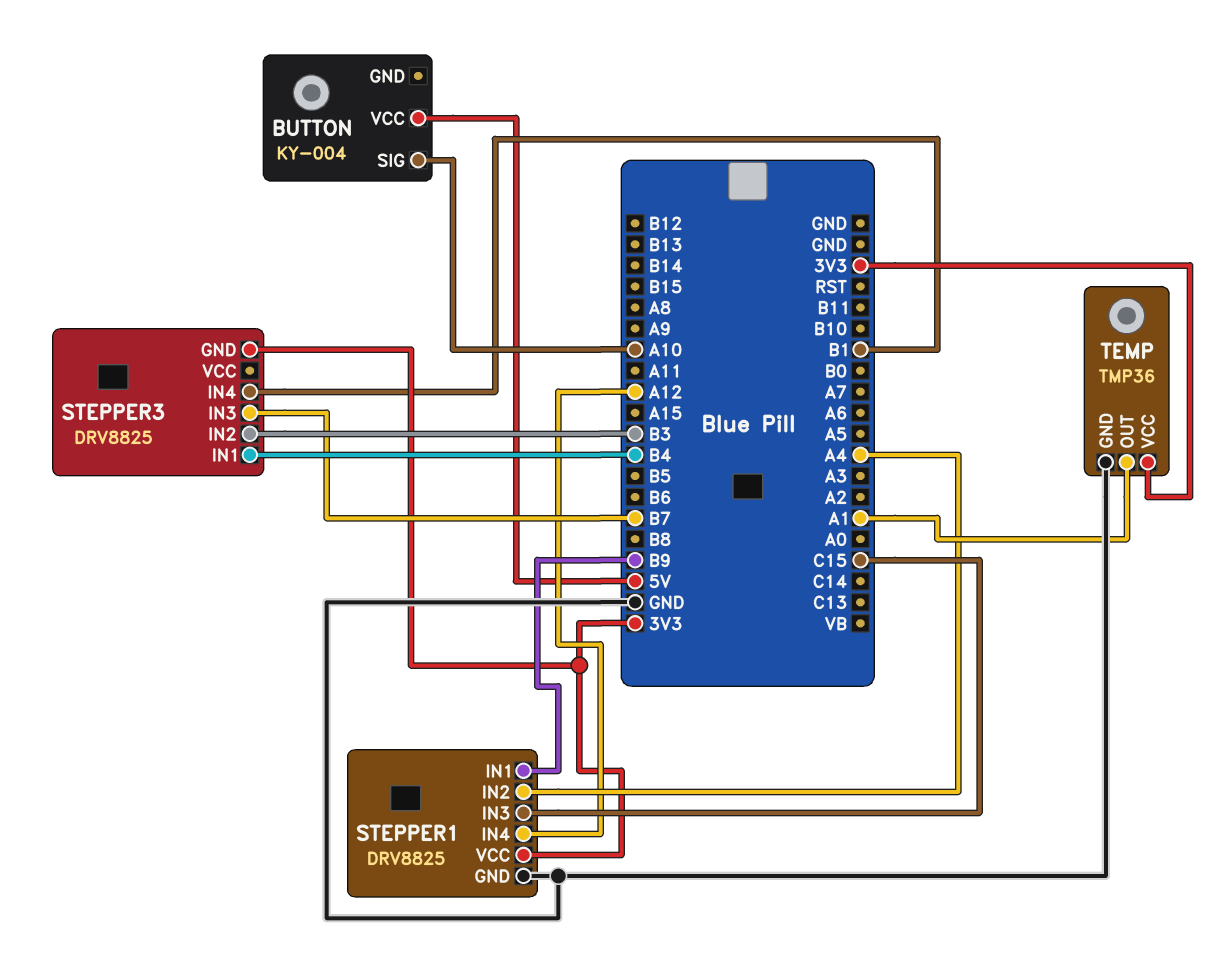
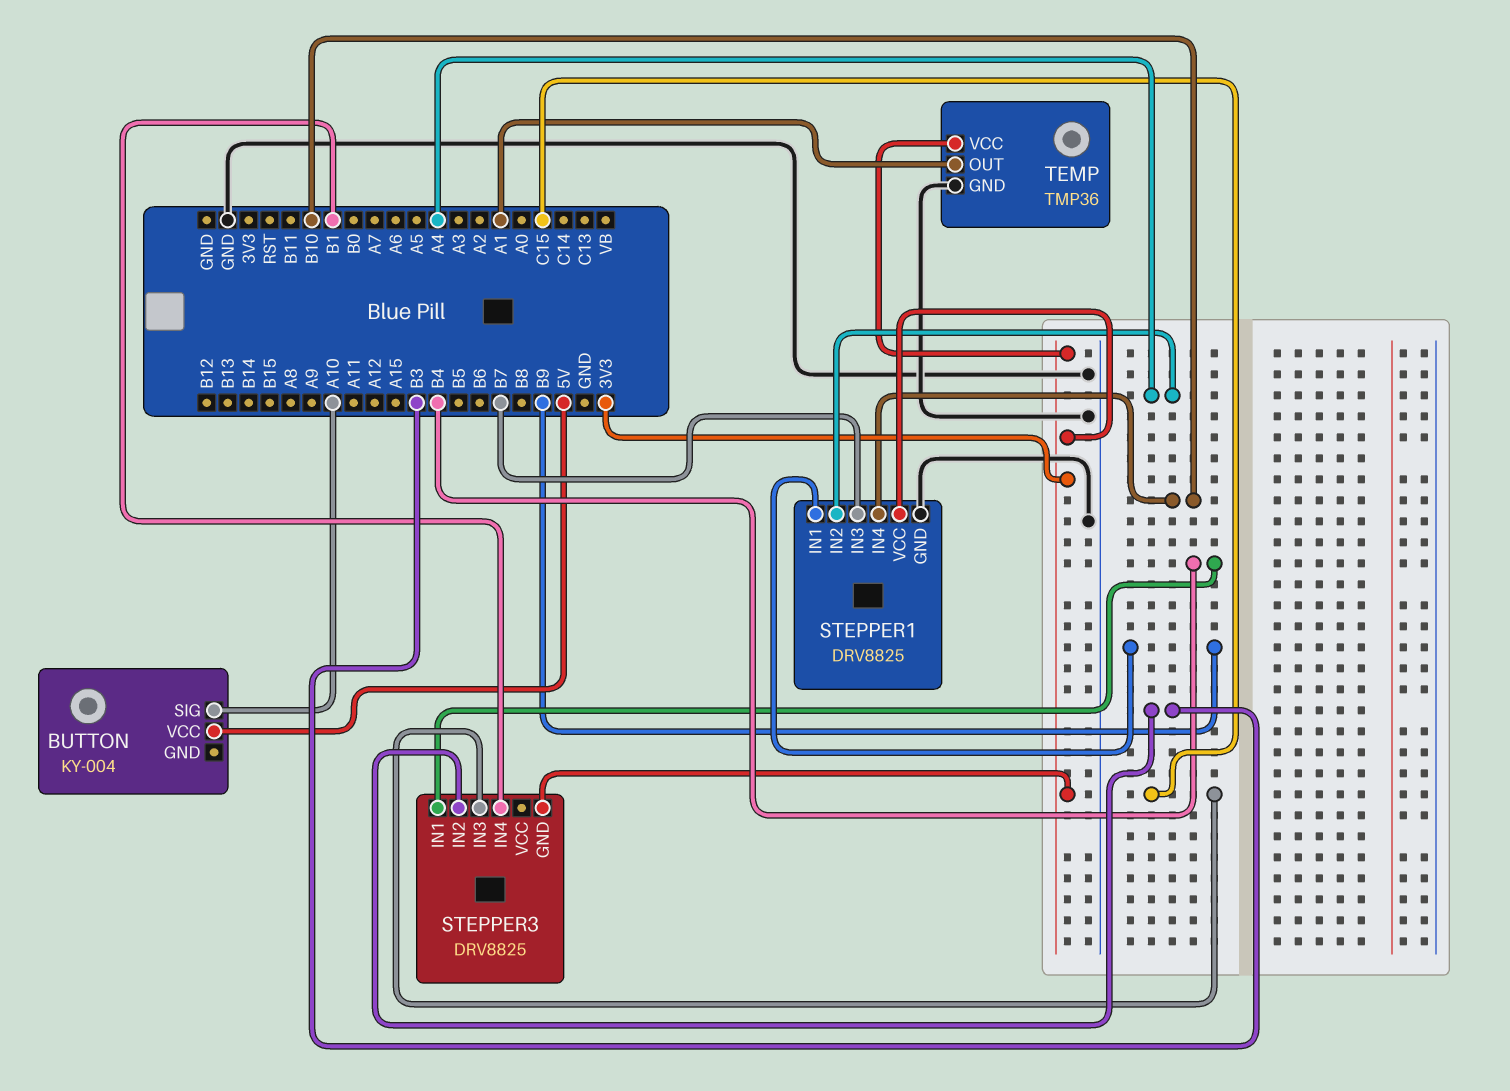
STEPPER1 pin IN3: C15 -> B7
STEPPER1 pin IN4: A12 -> B10
STEPPER3 pin IN3: B7 -> C15

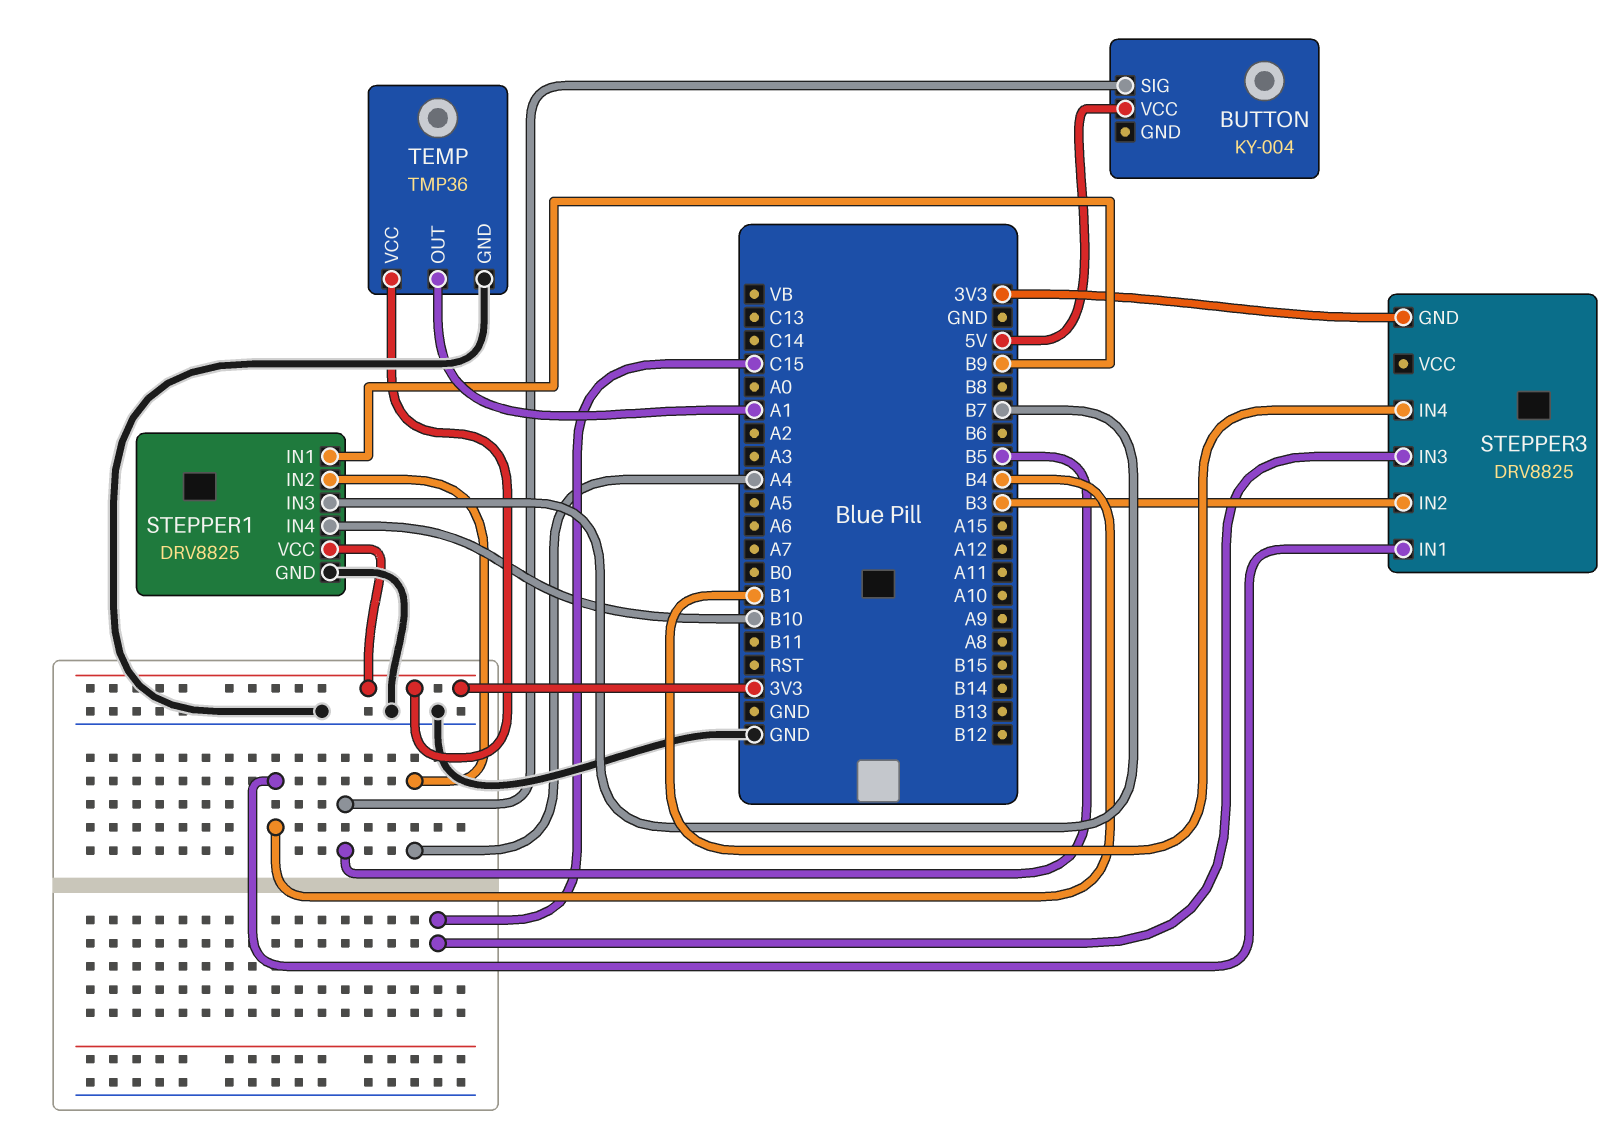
BUTTON pin SIG: A10 -> B5

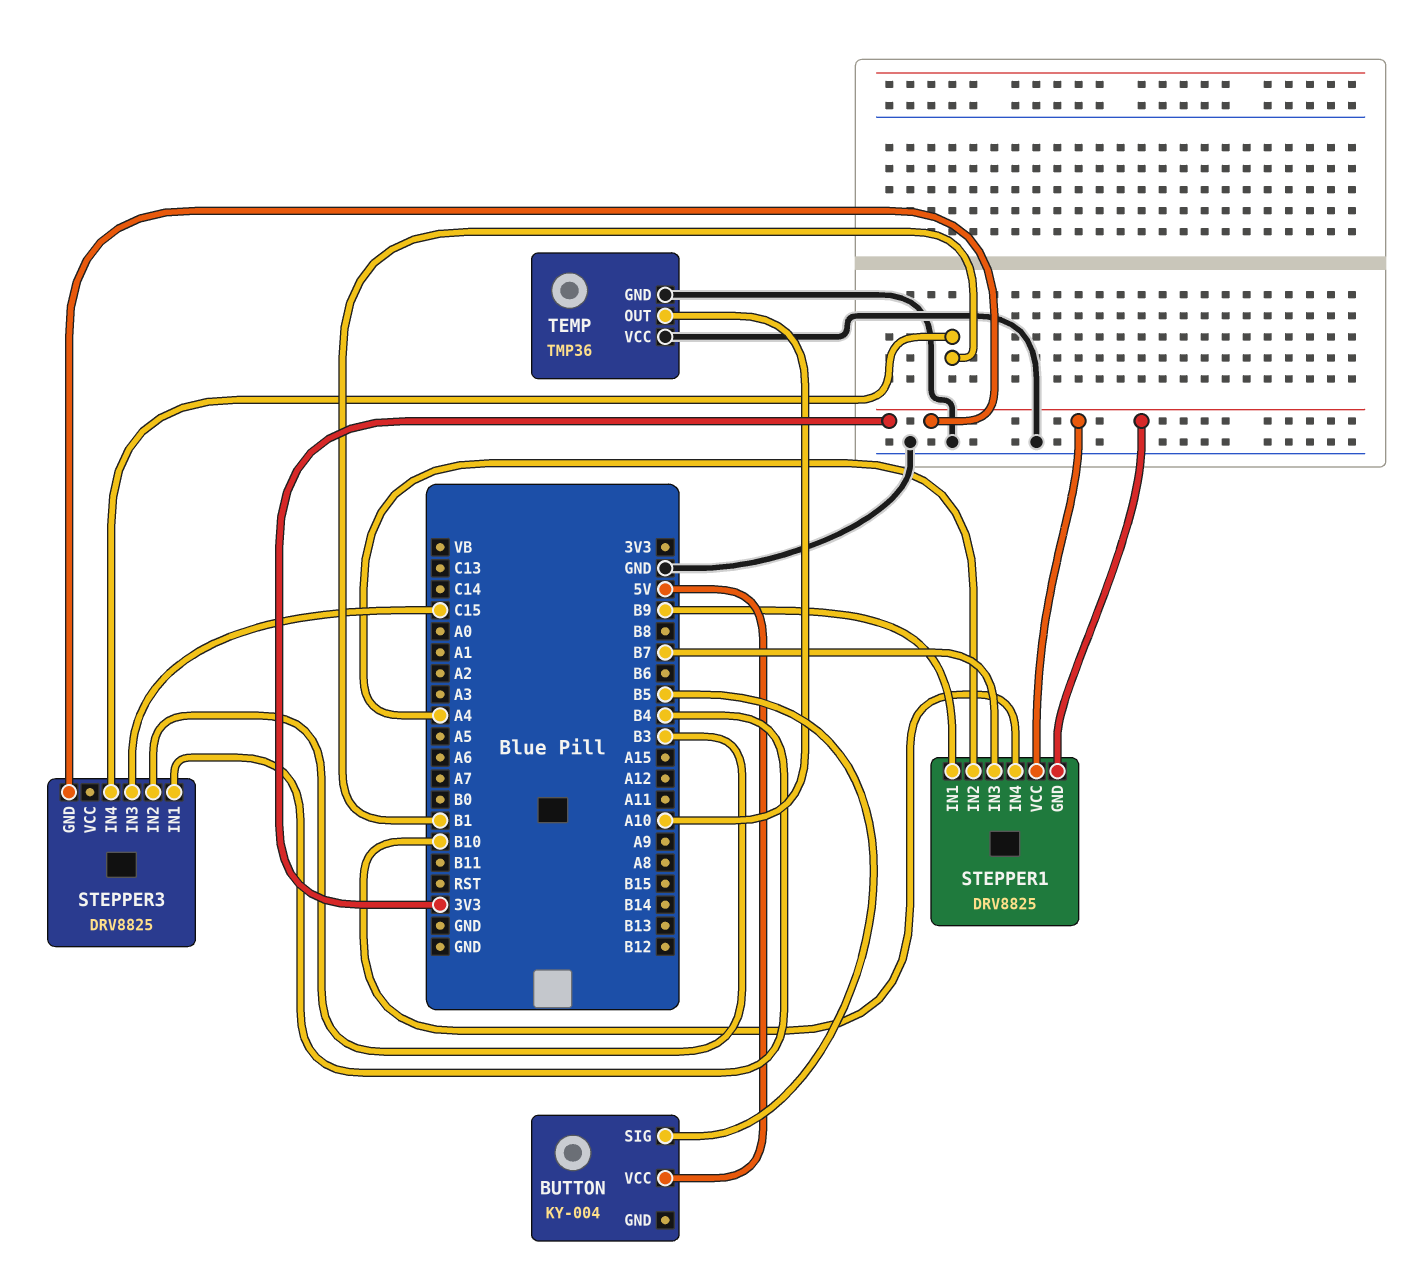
STEPPER1 pin GND: GND -> 3V3
TEMP pin OUT: A1 -> A10
TEMP pin VCC: 3V3 -> GND

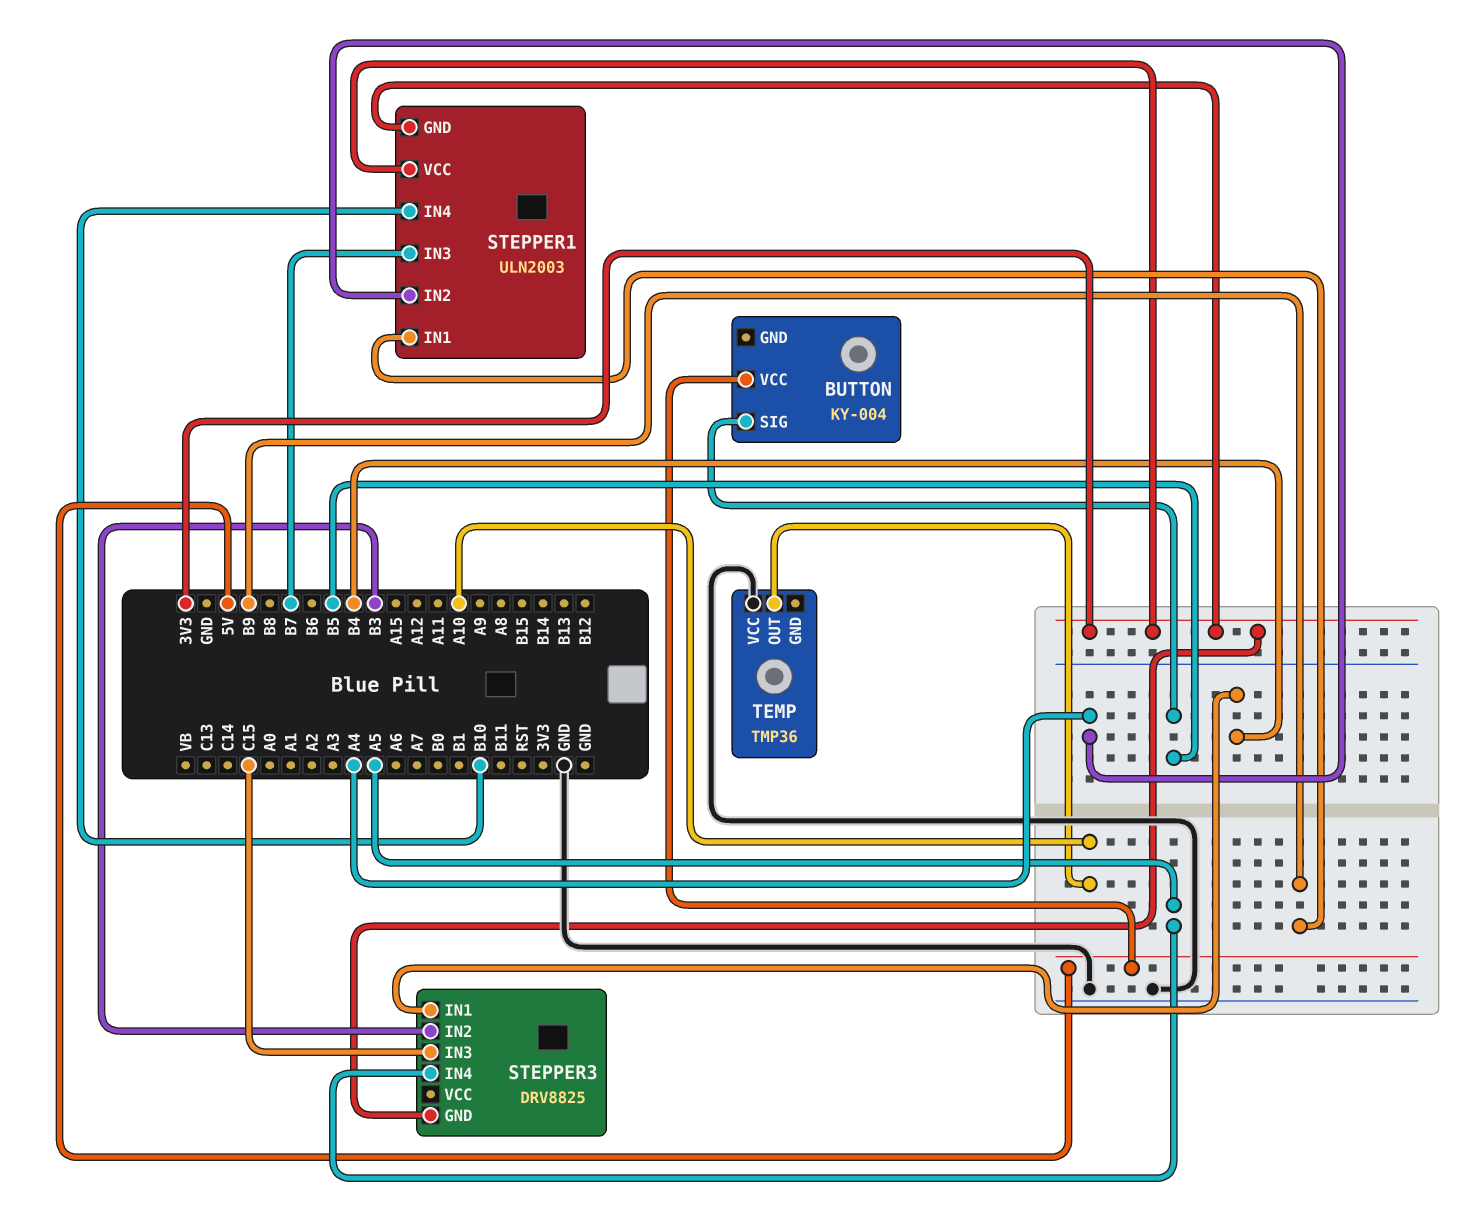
STEPPER1: DRV8825 -> ULN2003
STEPPER3 pin IN4: B1 -> A5
TEMP pin GND: GND -> none

